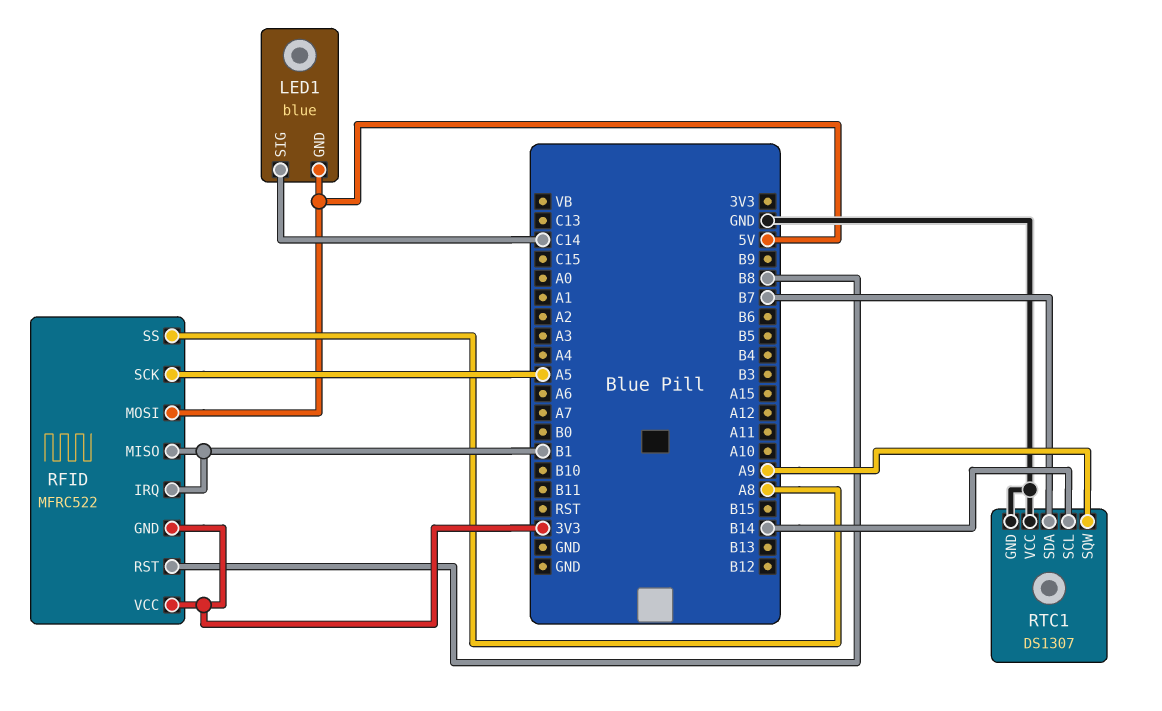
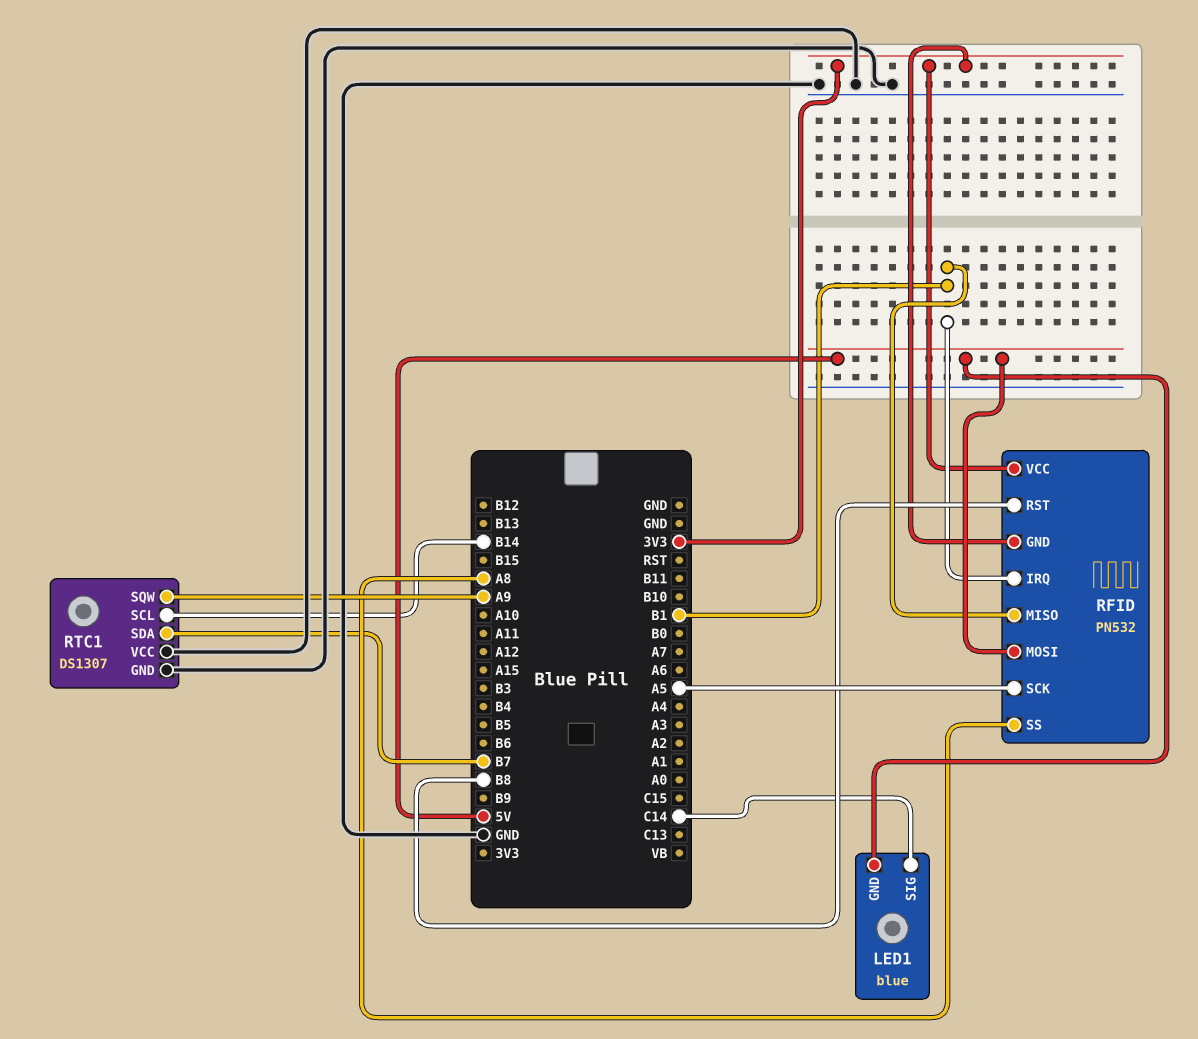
RFID: MFRC522 -> PN532

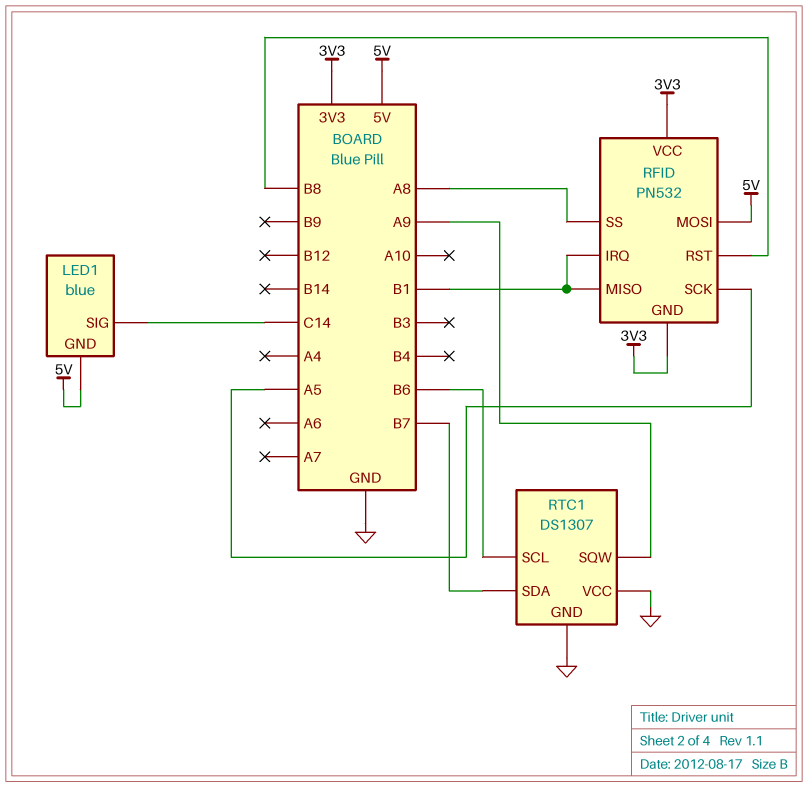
RTC1 pin SCL: B14 -> B6

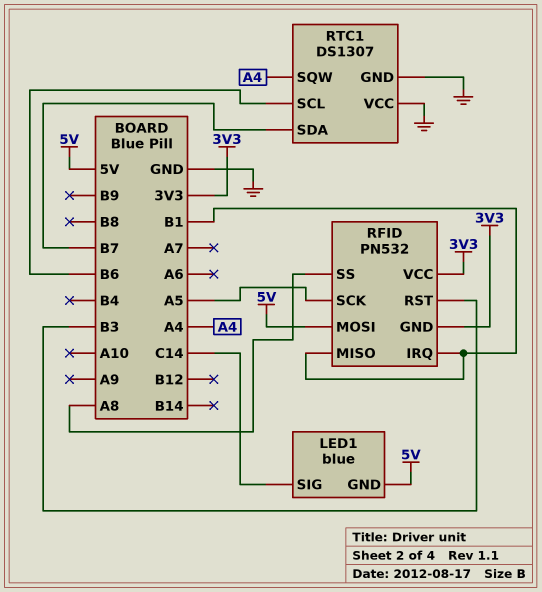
RFID pin RST: B8 -> B3
RTC1 pin SQW: A9 -> A4

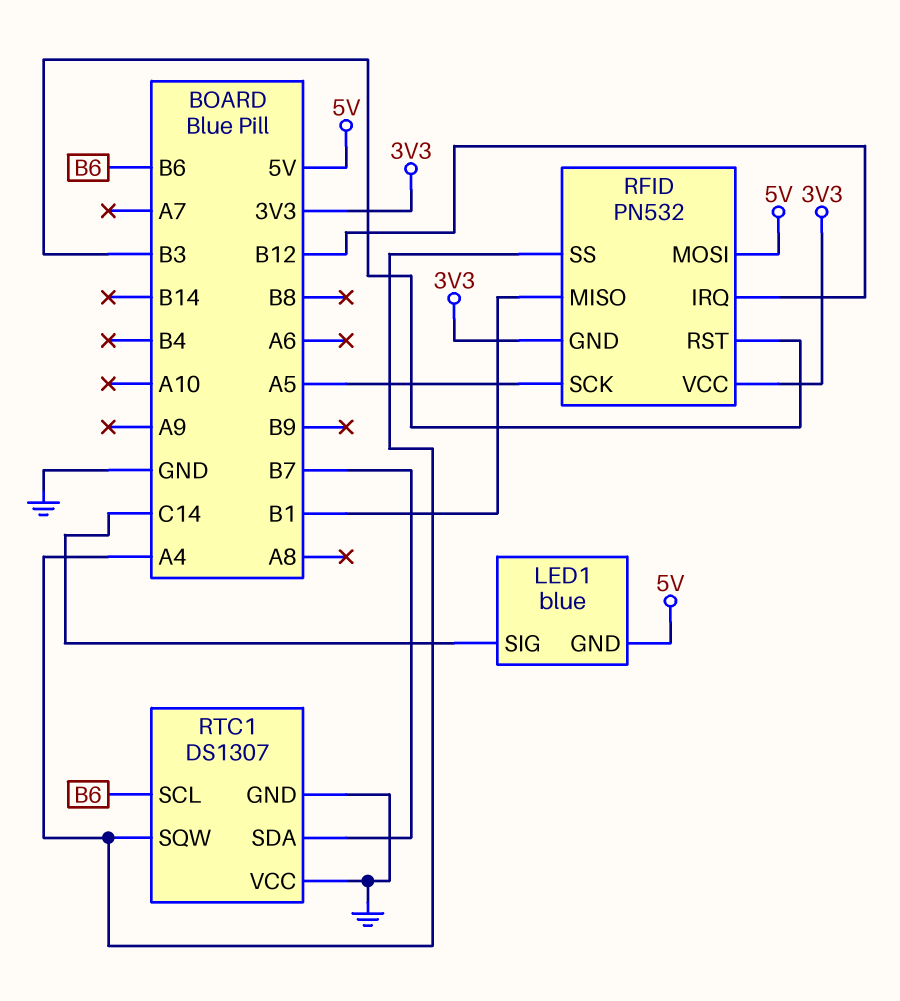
RFID pin IRQ: B1 -> B12
RFID pin SS: A8 -> A4

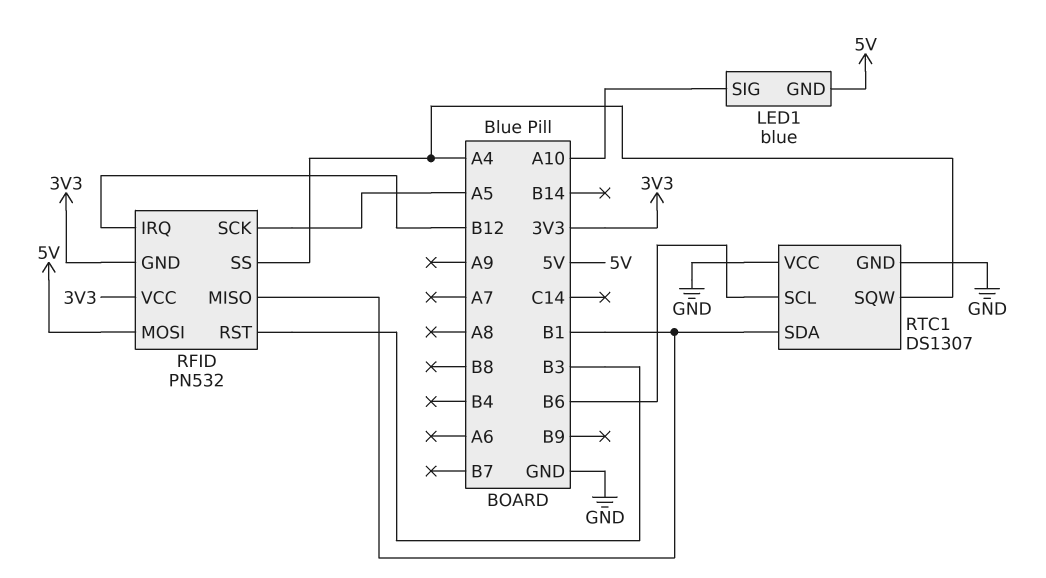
LED1 pin SIG: C14 -> A10
RTC1 pin SDA: B7 -> B1

